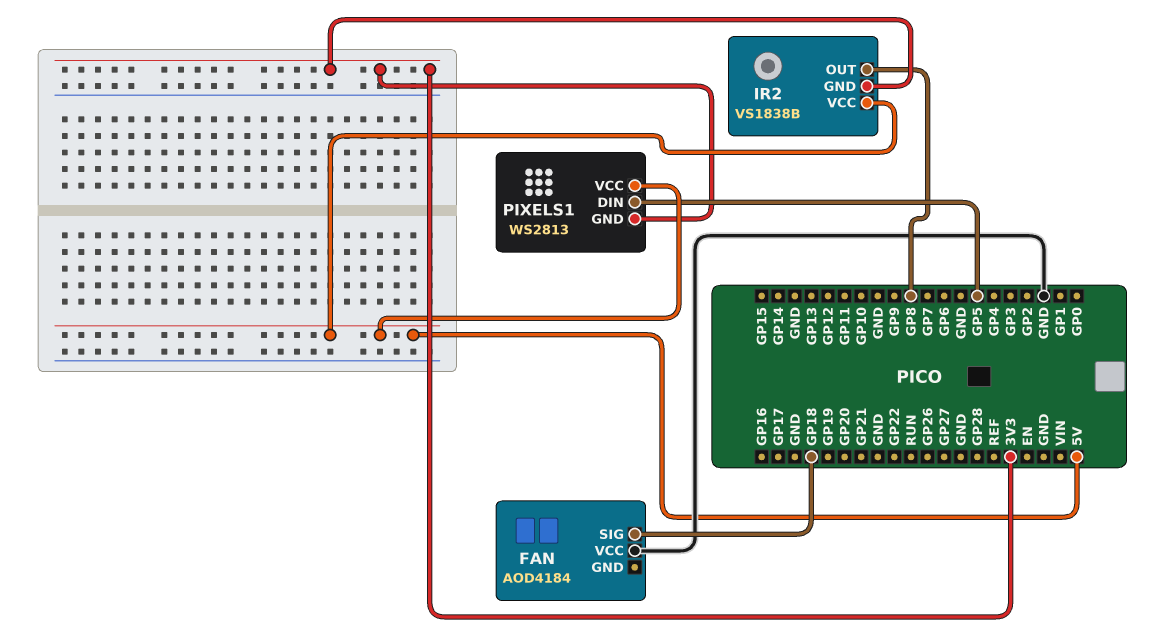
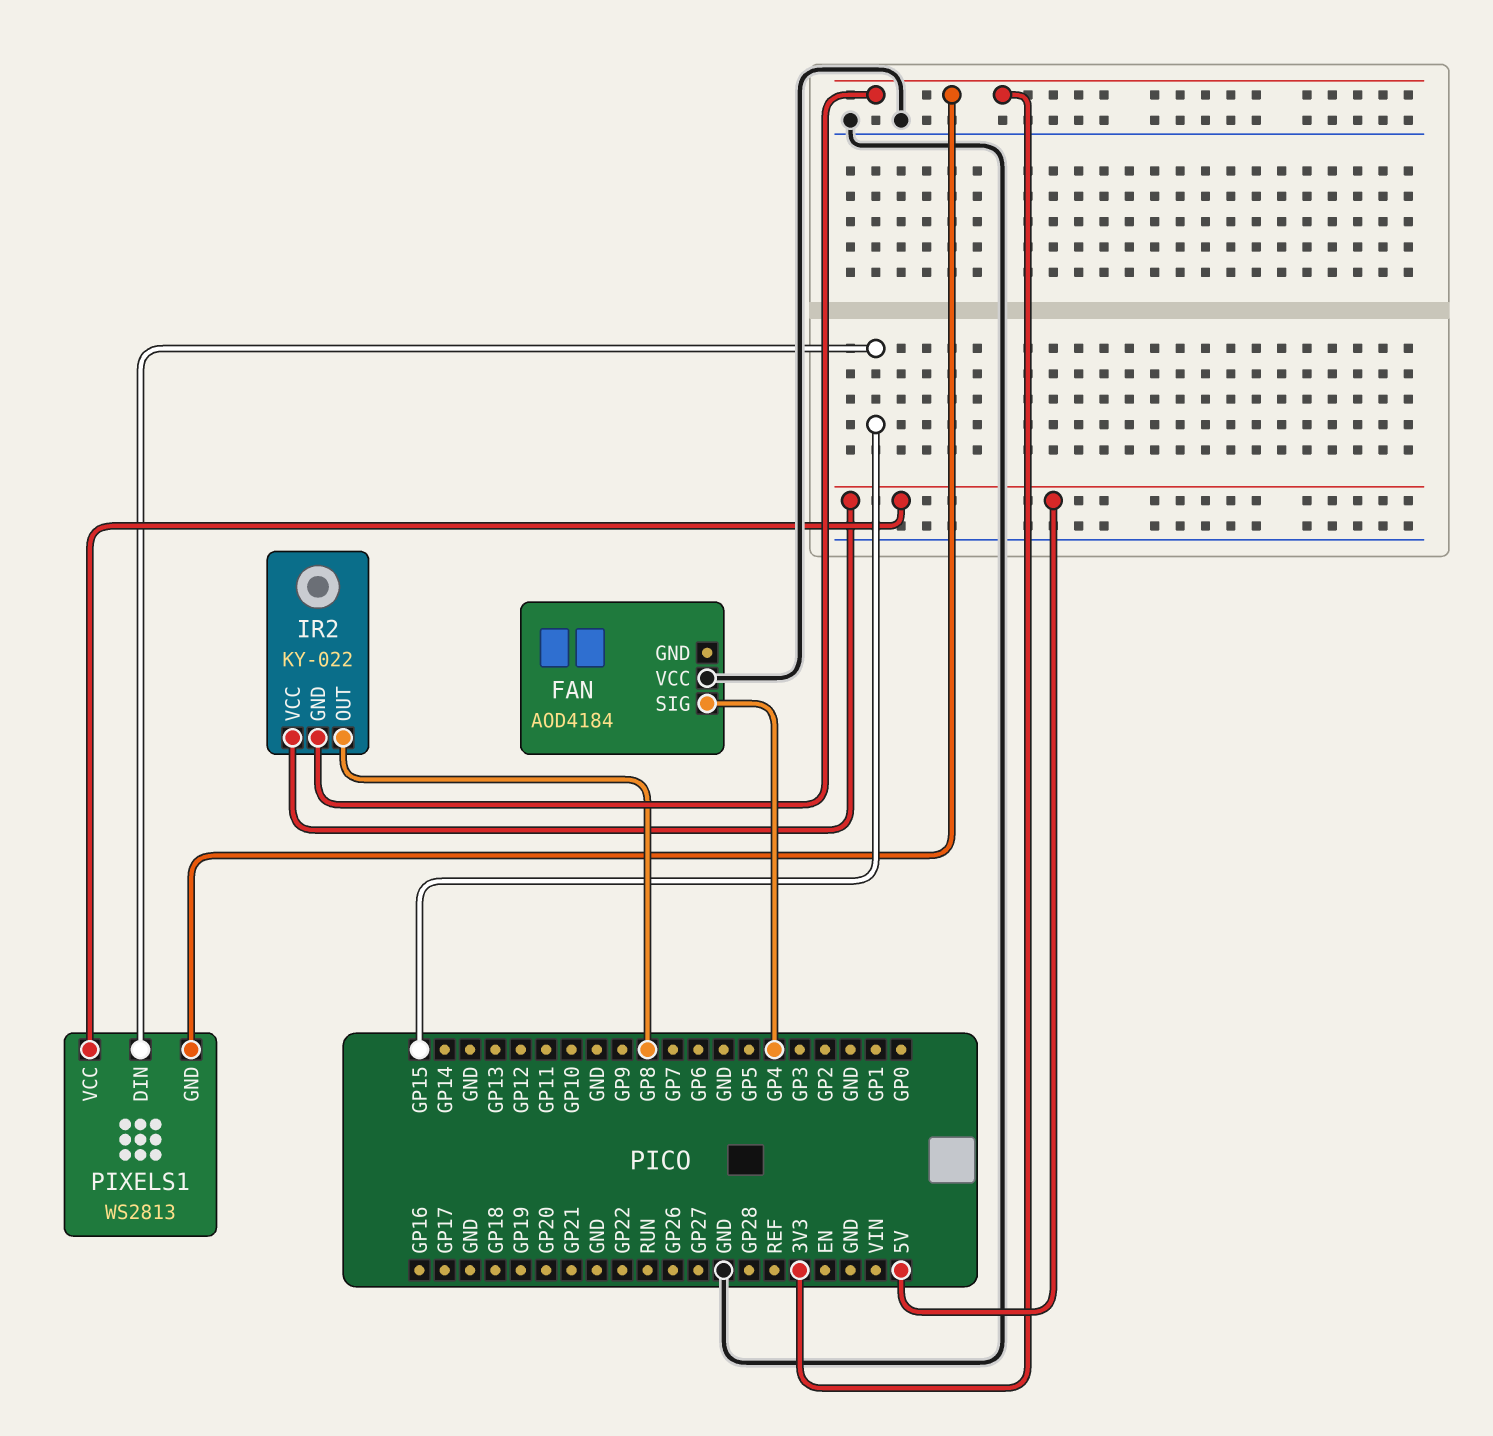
FAN pin SIG: GP18 -> GP4
IR2: VS1838B -> KY-022
PIXELS1 pin DIN: GP5 -> GP15

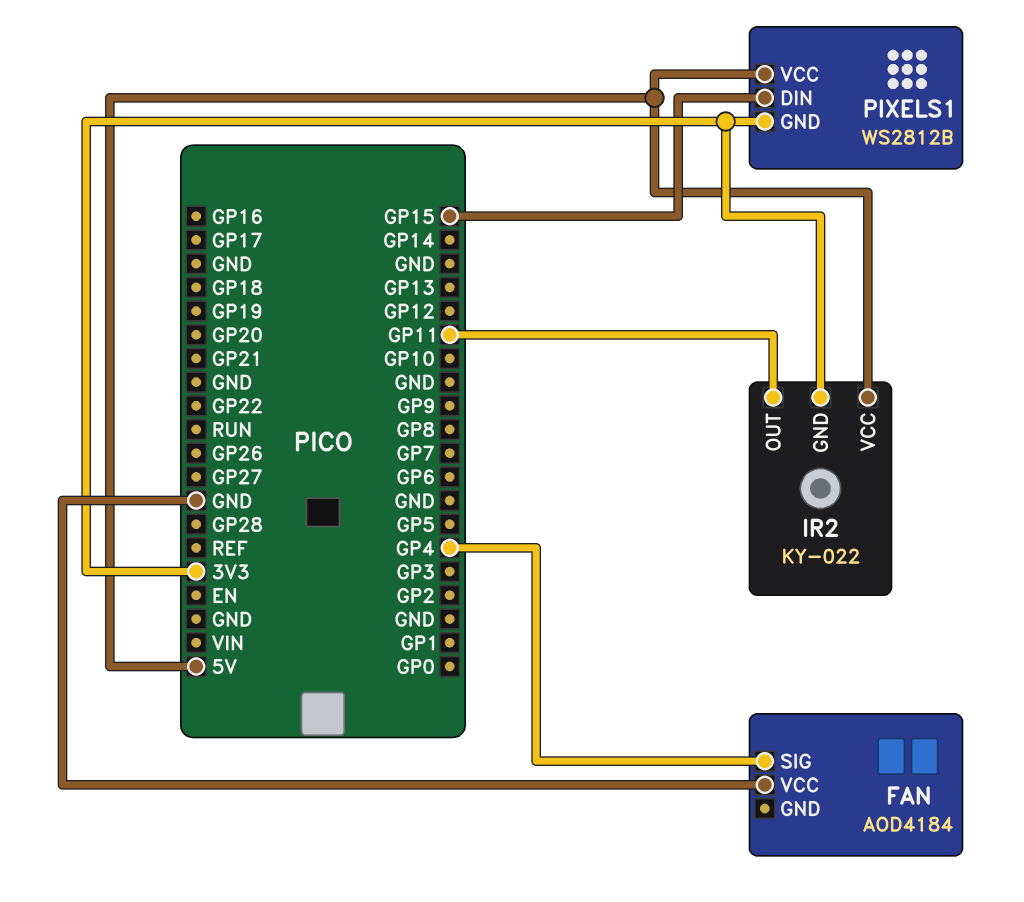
IR2 pin OUT: GP8 -> GP11
PIXELS1: WS2813 -> WS2812B

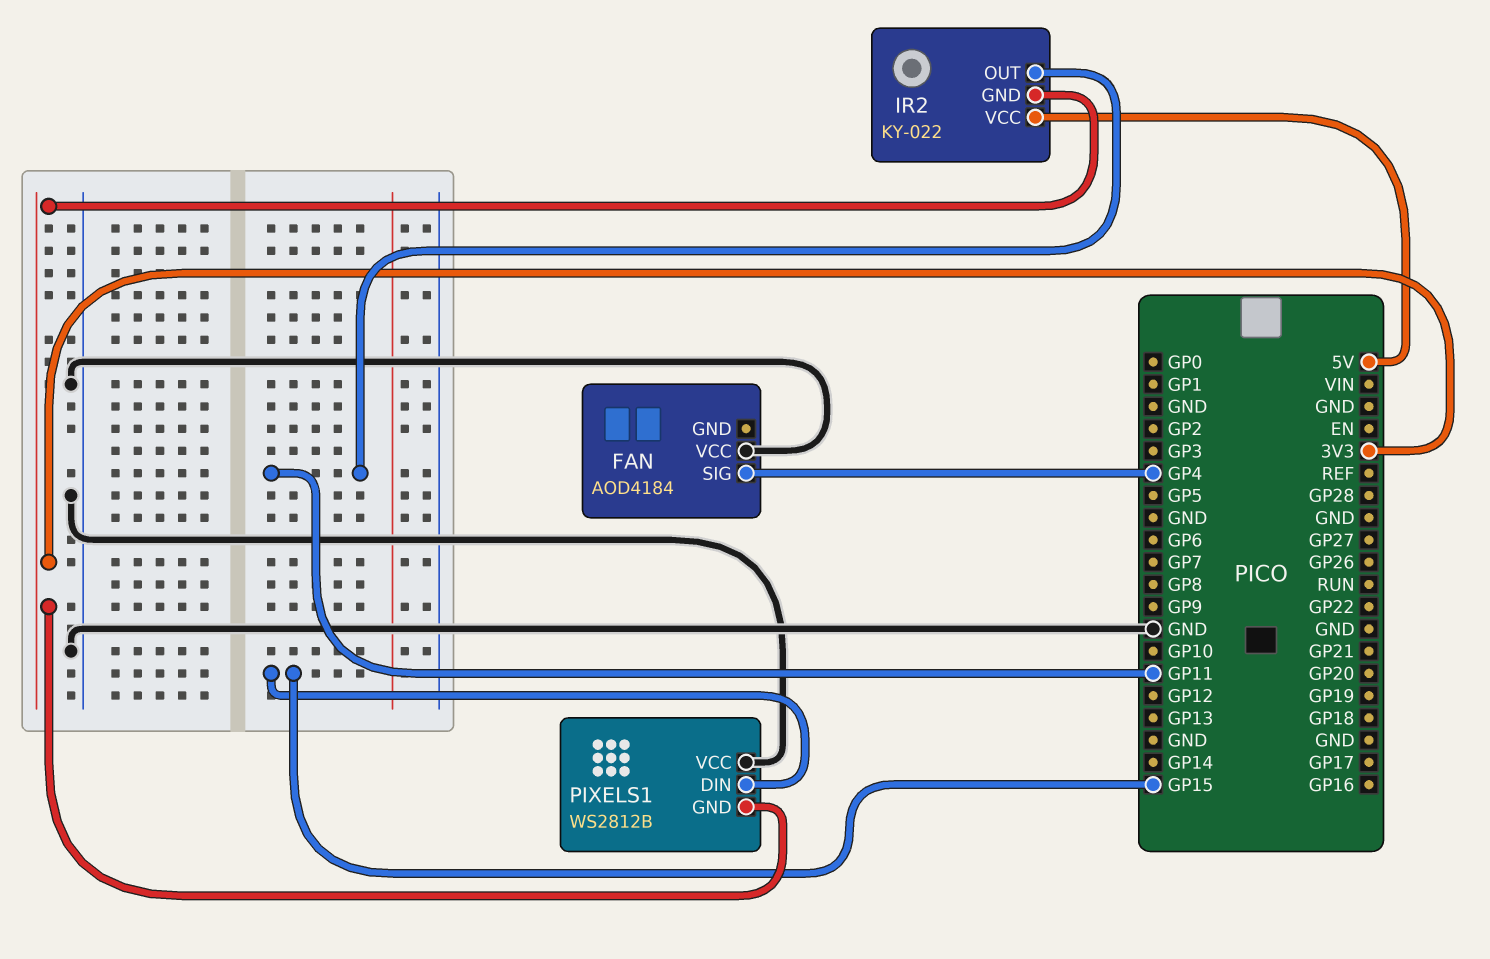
PIXELS1 pin VCC: 5V -> GND

